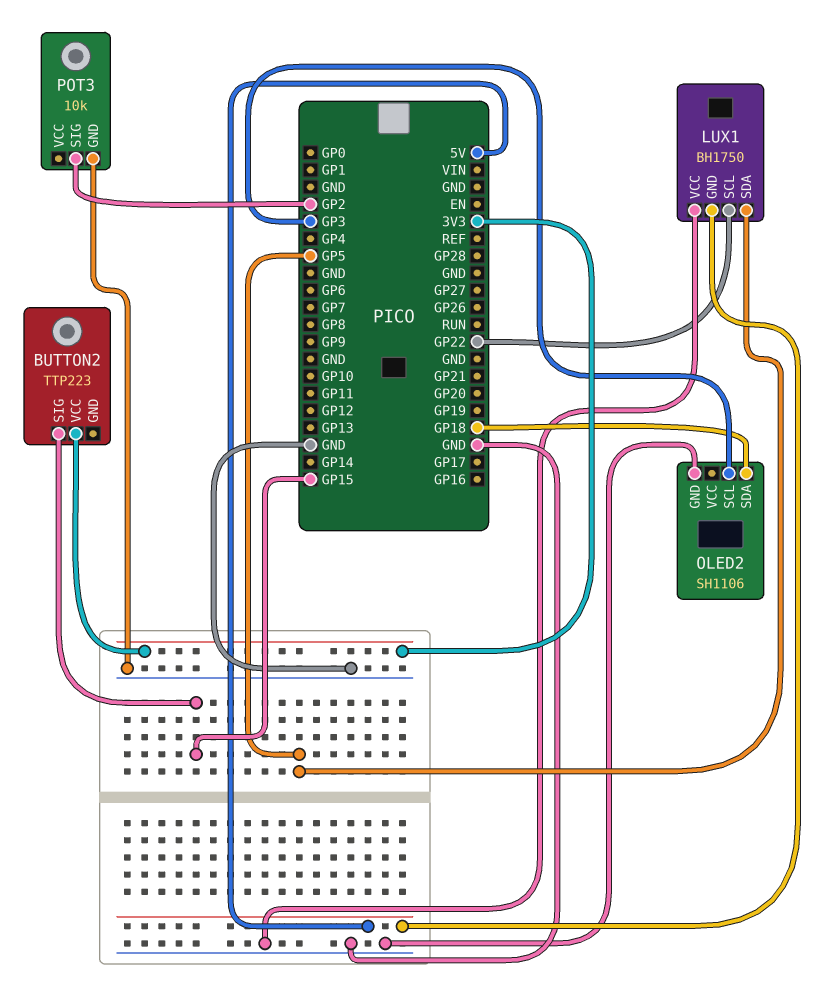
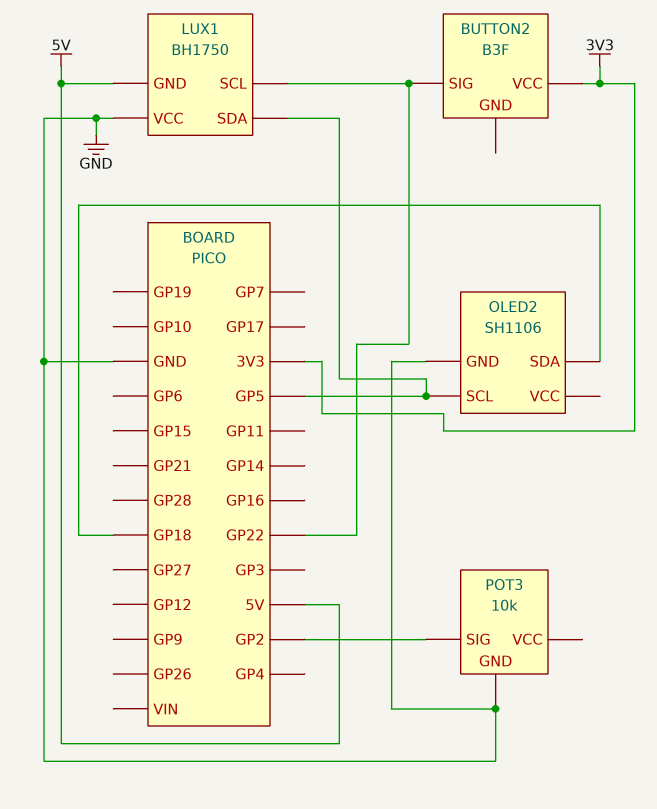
BUTTON2: TTP223 -> B3F
BUTTON2 pin SIG: GP15 -> GP22
OLED2 pin SCL: GP3 -> GP5

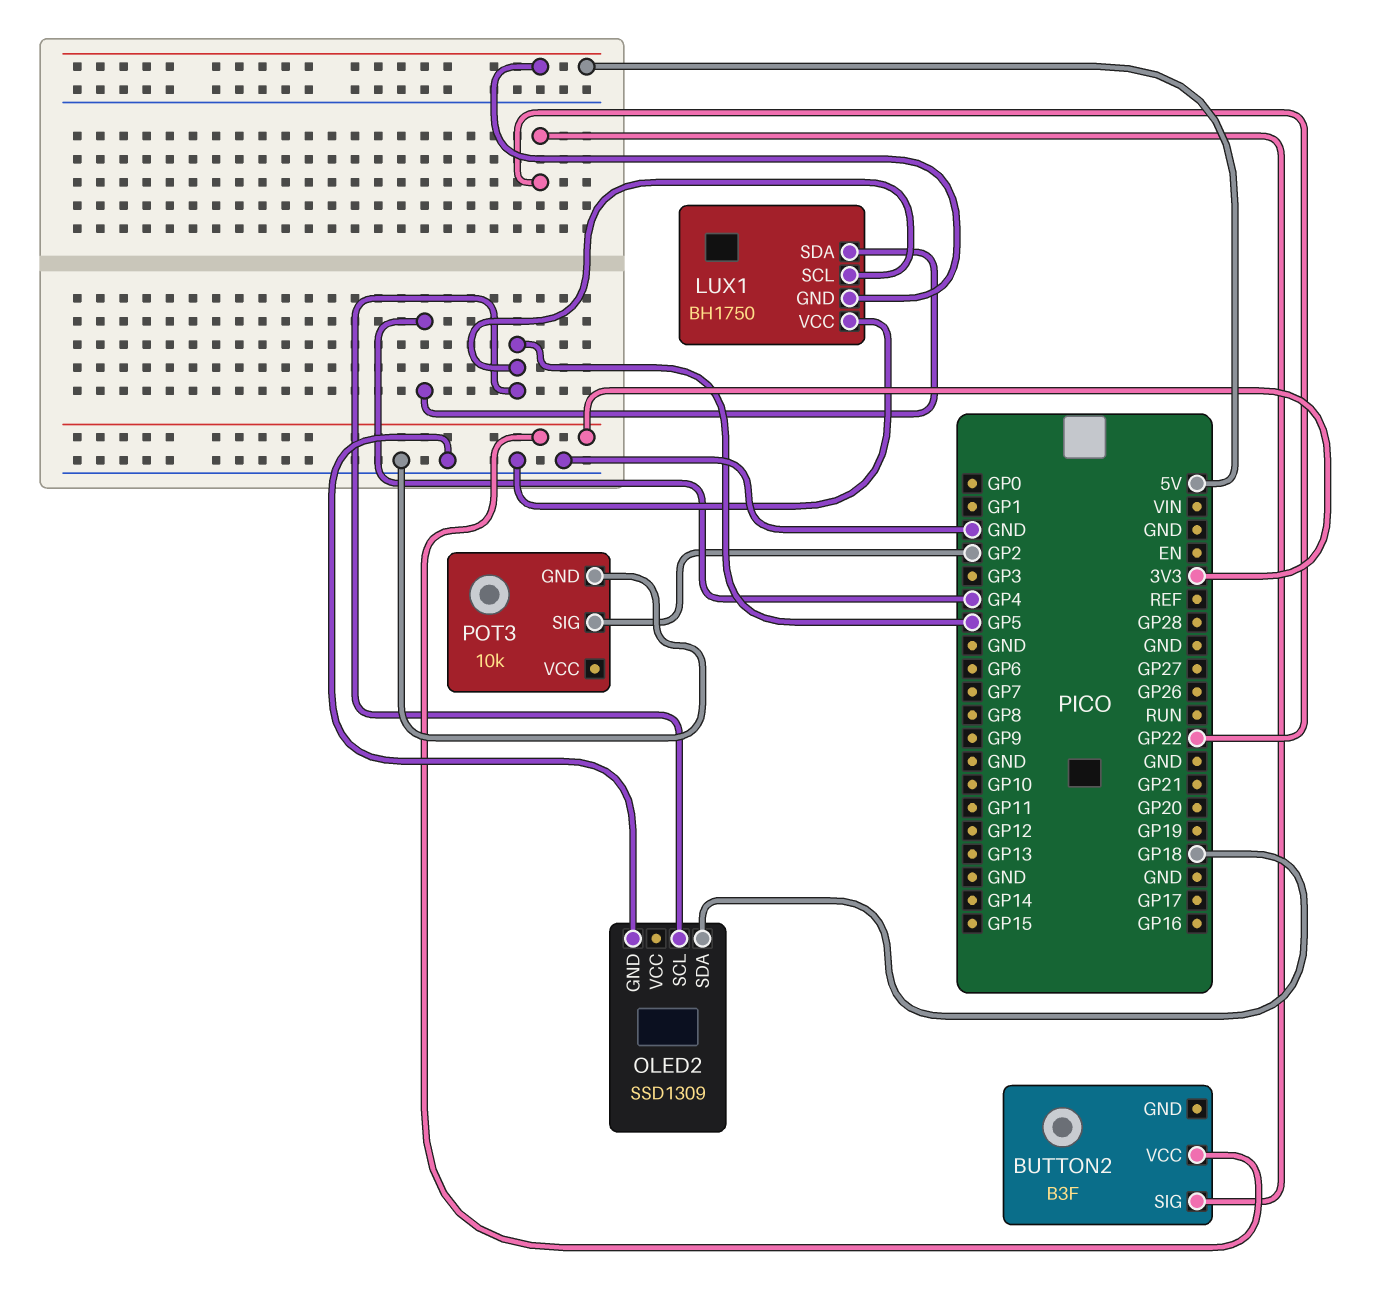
LUX1 pin SCL: GP22 -> GP5
LUX1 pin SDA: GP5 -> GP4
OLED2: SH1106 -> SSD1309

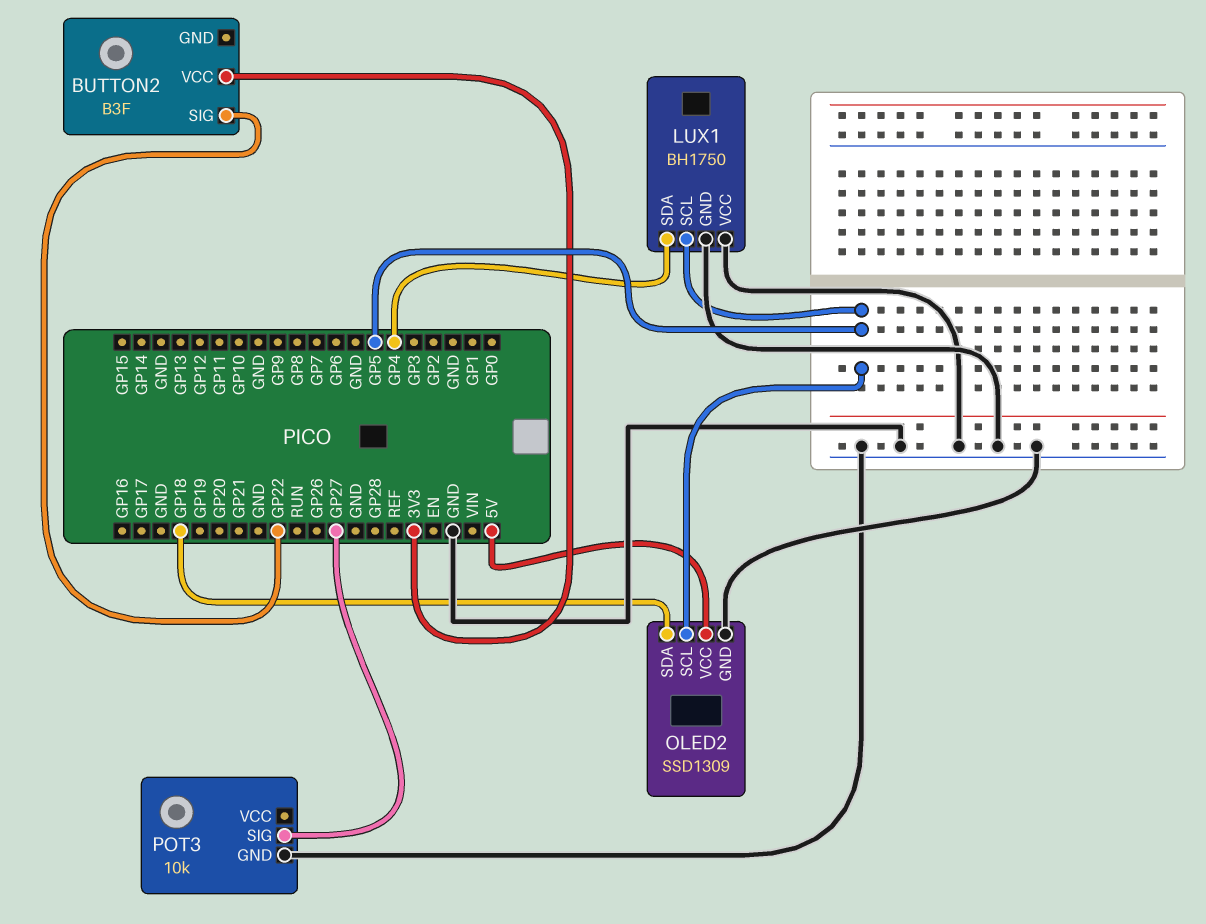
LUX1 pin GND: 5V -> GND
OLED2 pin VCC: none -> 5V
POT3 pin SIG: GP2 -> GP27

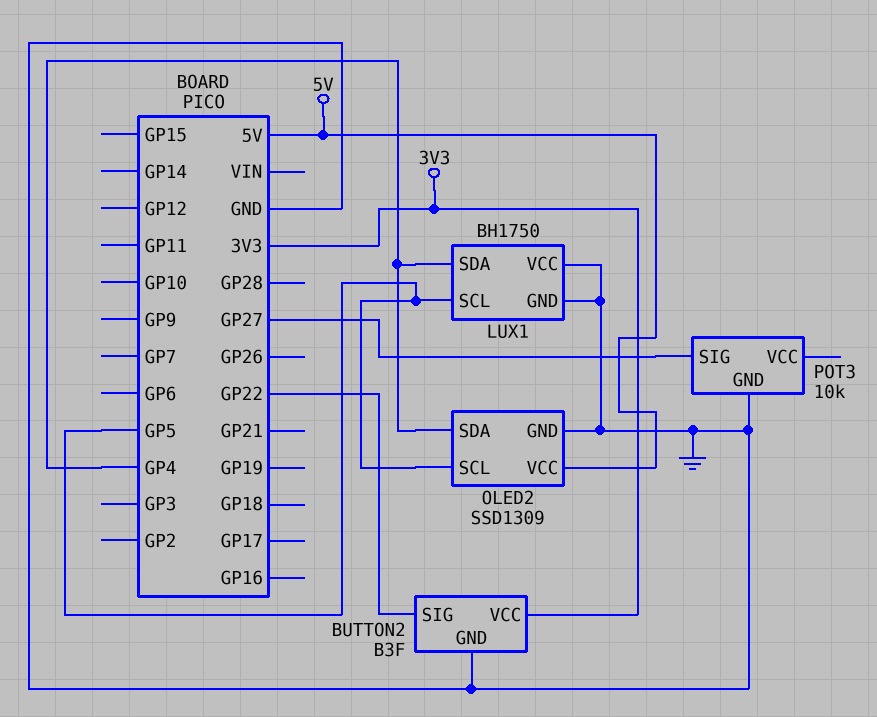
BUTTON2 pin GND: none -> GND
OLED2 pin SDA: GP18 -> GP4

